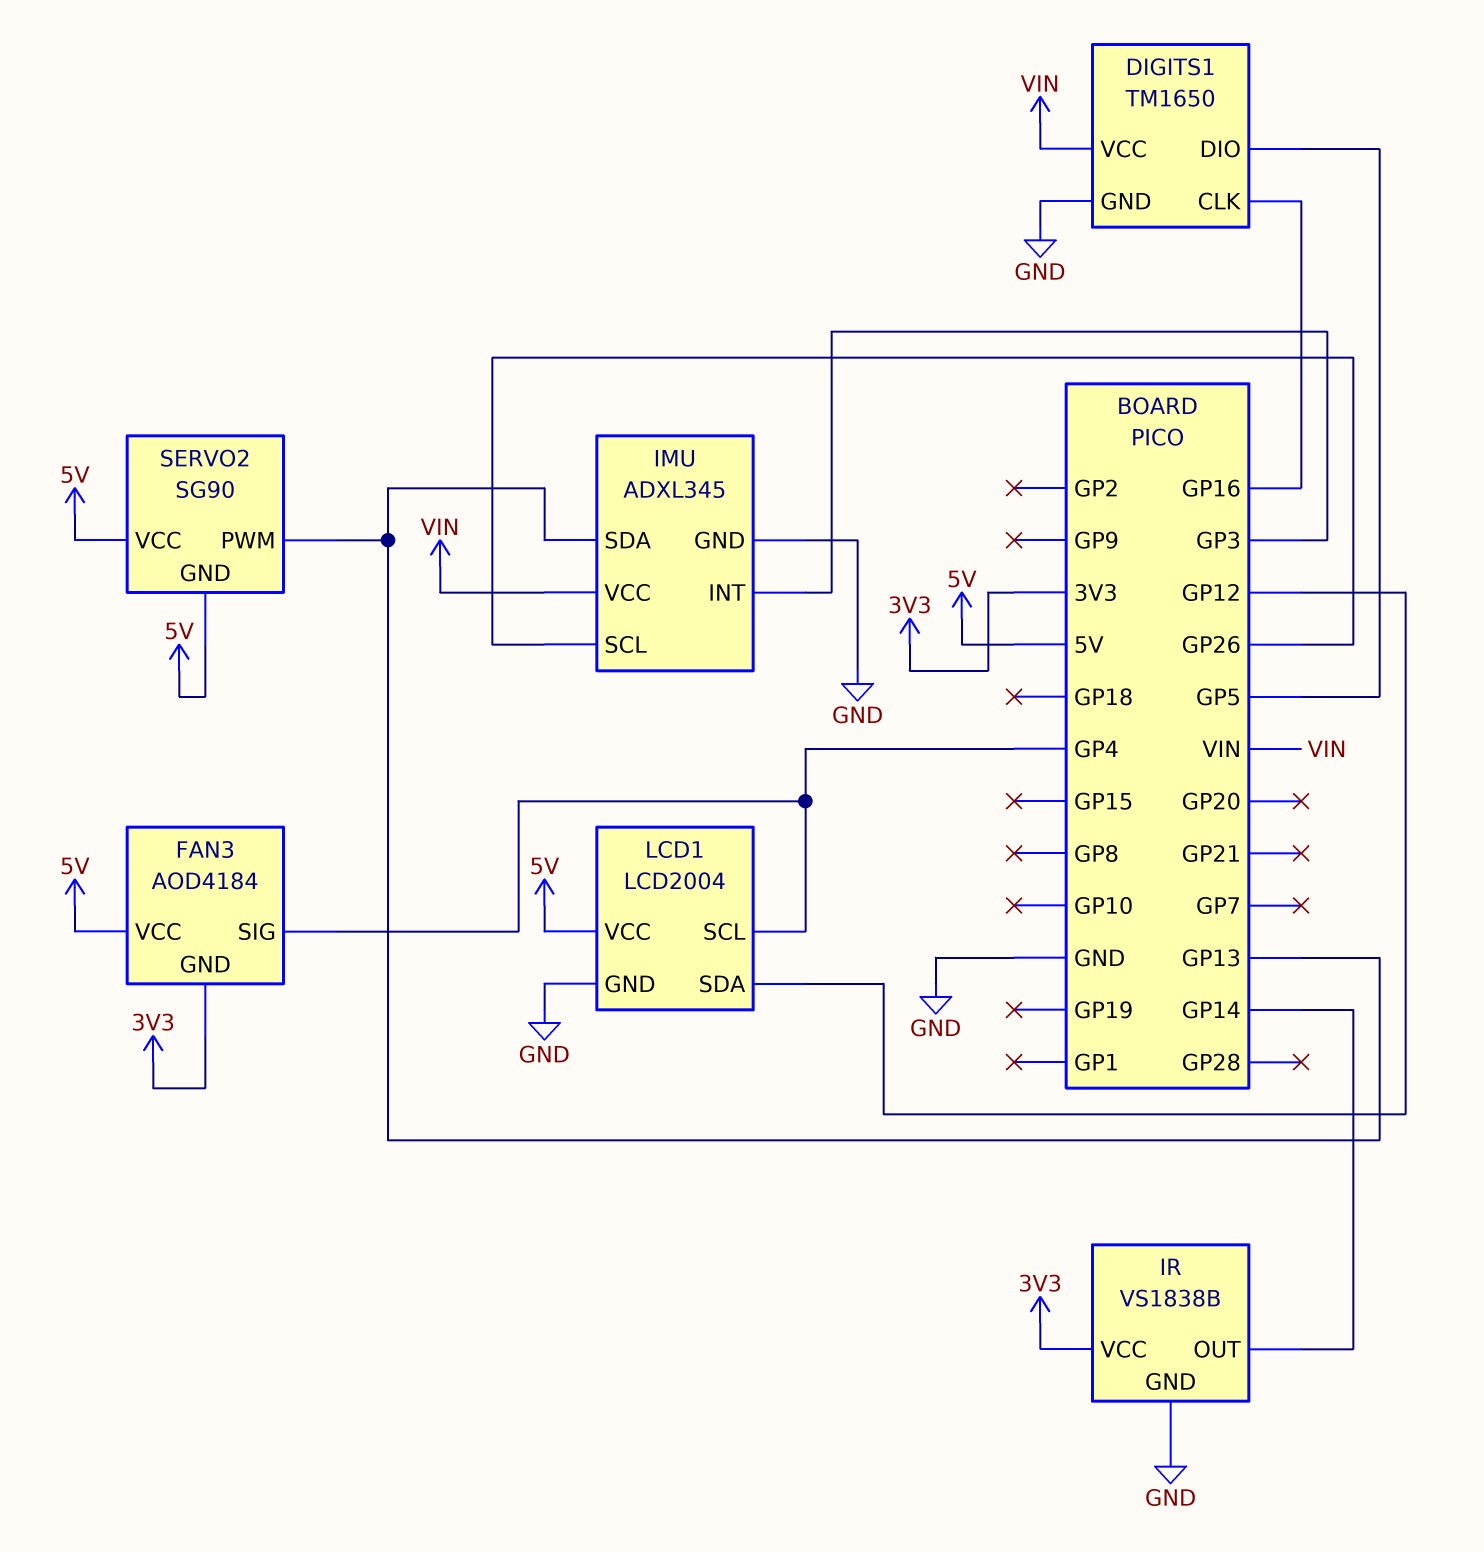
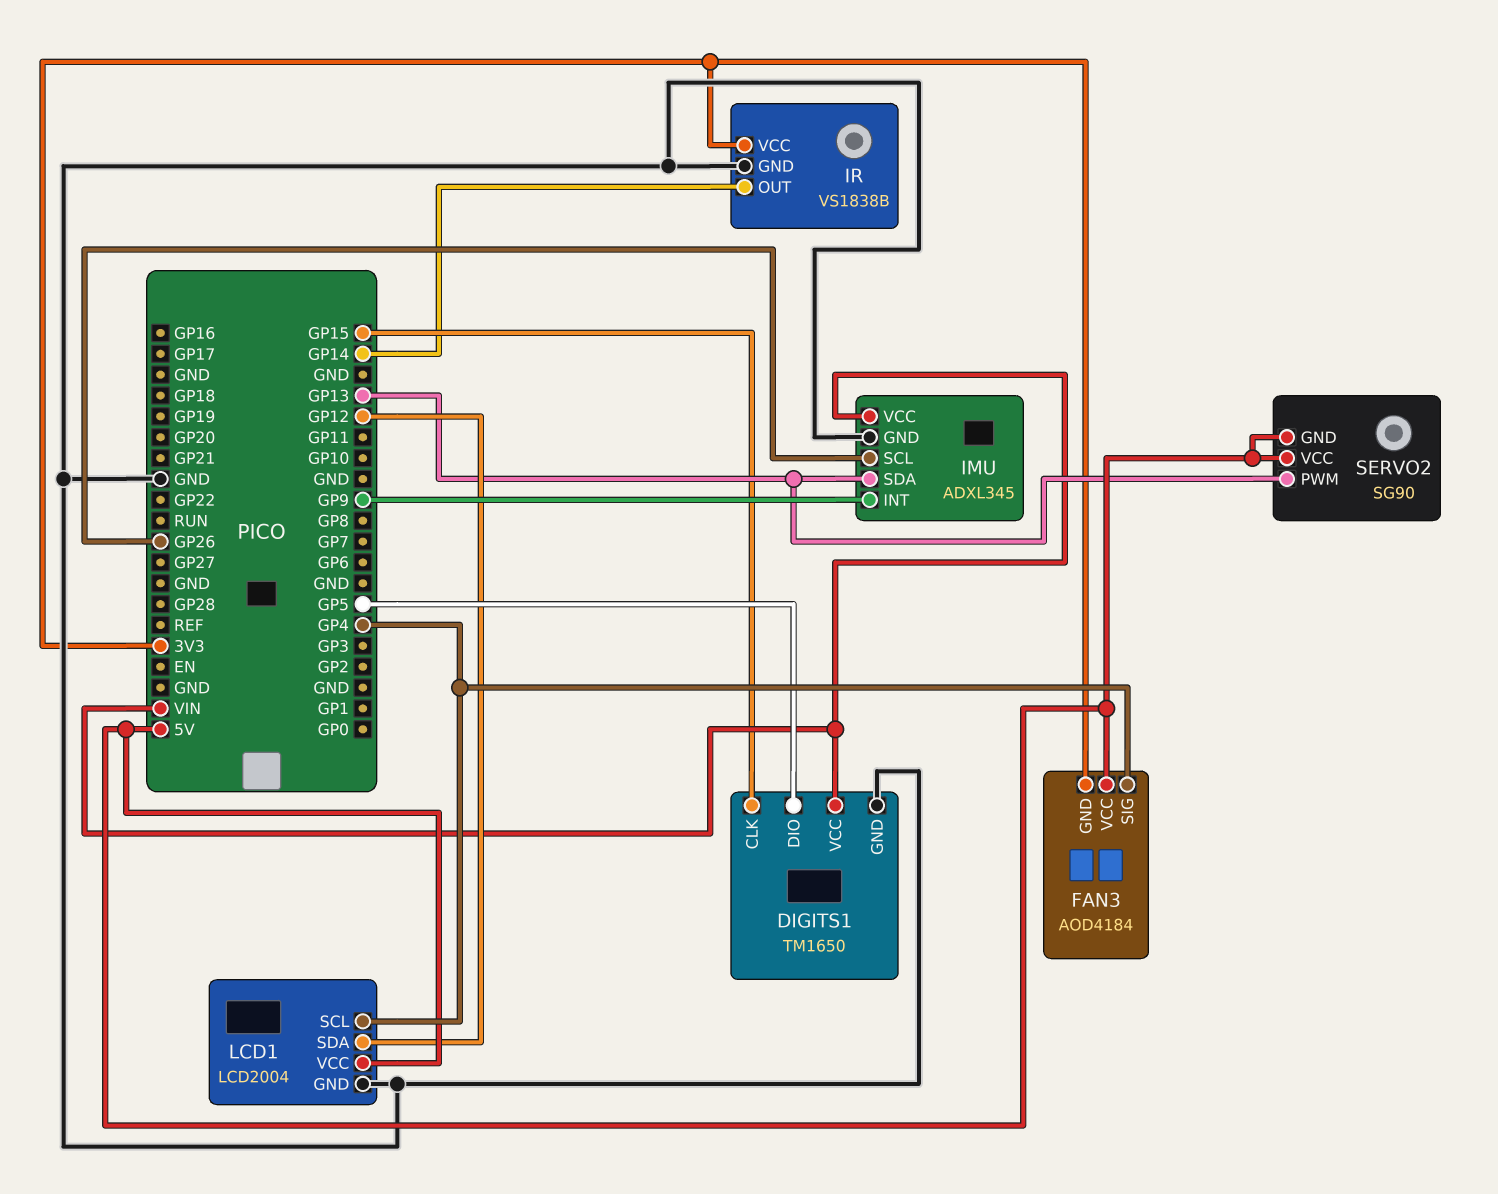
DIGITS1 pin CLK: GP16 -> GP15
IMU pin INT: GP3 -> GP9

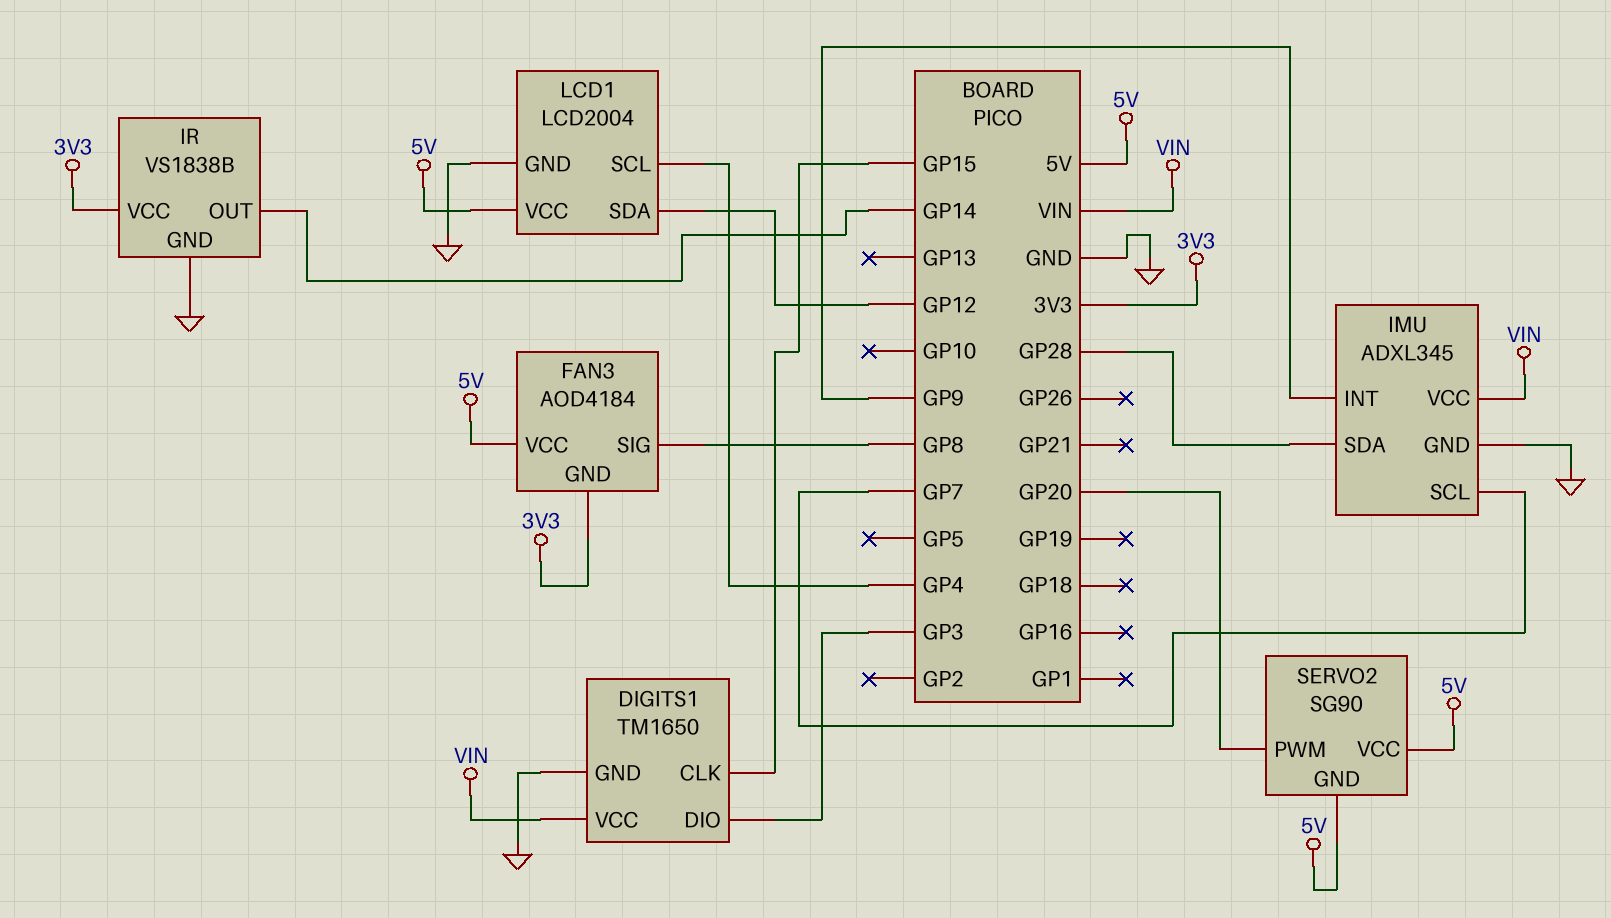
DIGITS1 pin DIO: GP5 -> GP3
FAN3 pin SIG: GP4 -> GP8
IMU pin SCL: GP26 -> GP7
IMU pin SDA: GP13 -> GP28
SERVO2 pin PWM: GP13 -> GP20

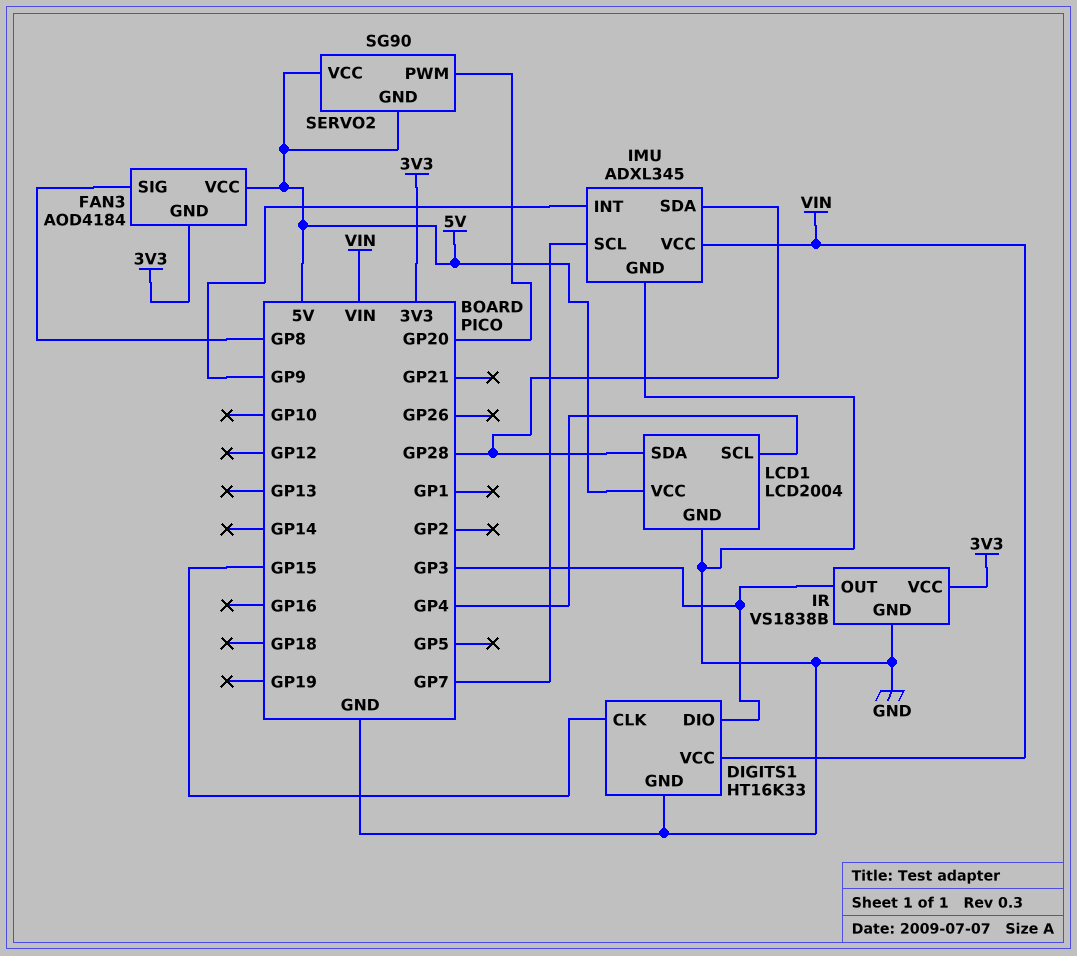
DIGITS1: TM1650 -> HT16K33
IR pin OUT: GP14 -> GP3
LCD1 pin SDA: GP12 -> GP28

